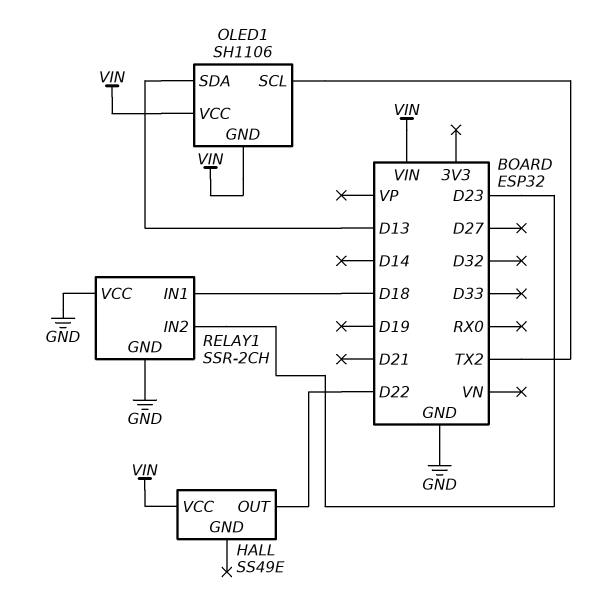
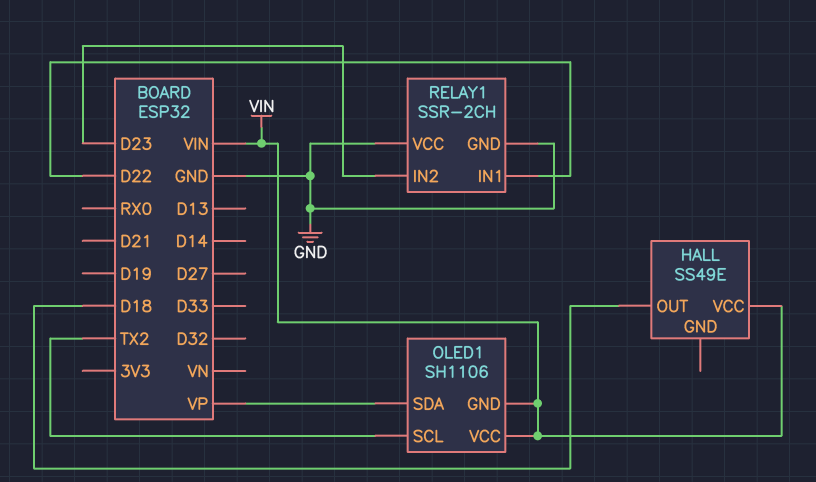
HALL pin OUT: D22 -> D18
OLED1 pin SDA: D13 -> VP
RELAY1 pin IN1: D18 -> D22

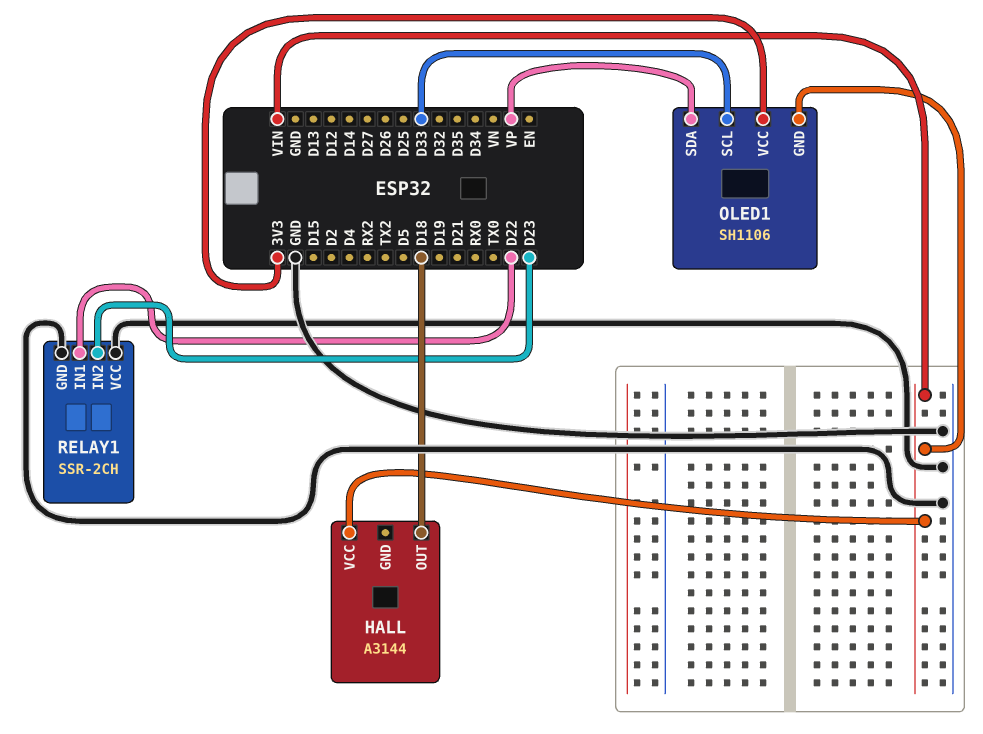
HALL: SS49E -> A3144
OLED1 pin SCL: TX2 -> D33
OLED1 pin VCC: VIN -> 3V3

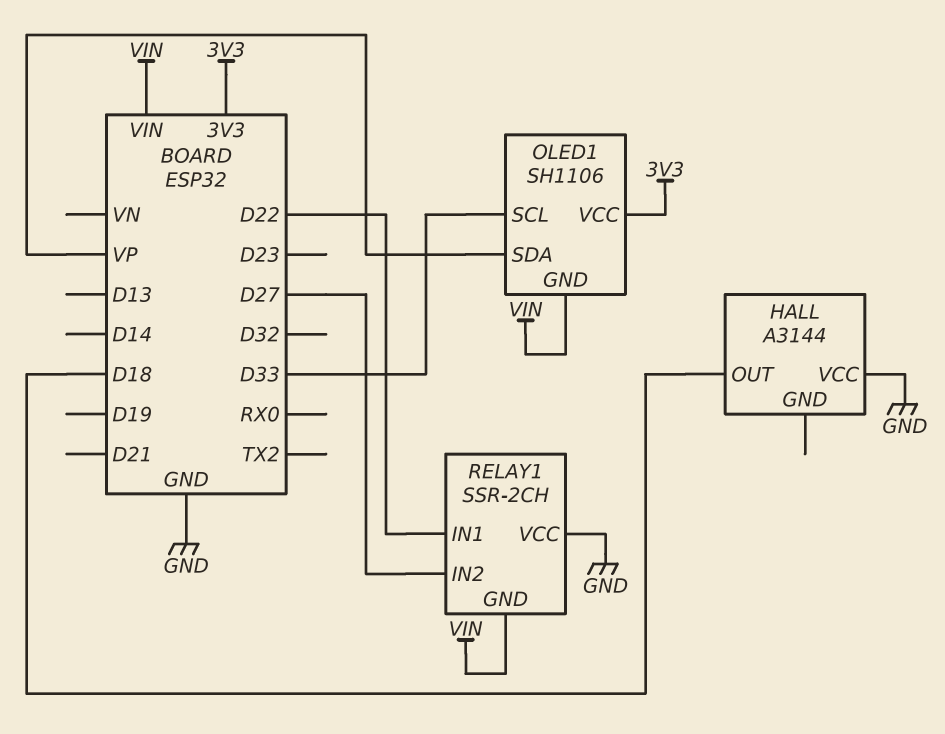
HALL pin VCC: VIN -> GND
RELAY1 pin GND: GND -> VIN
RELAY1 pin IN2: D23 -> D27

